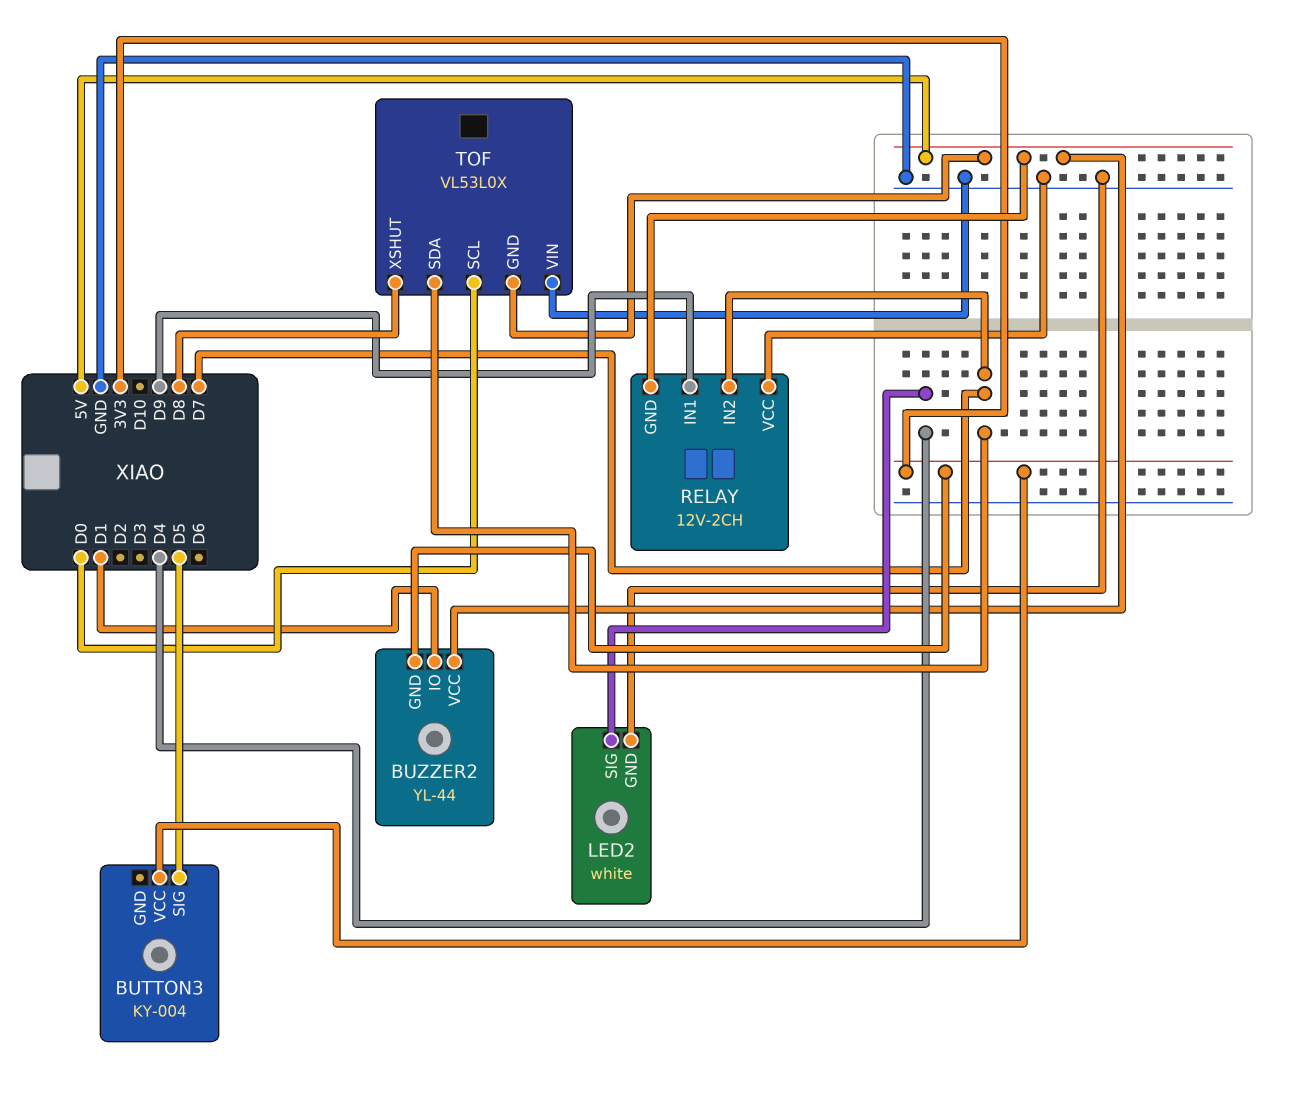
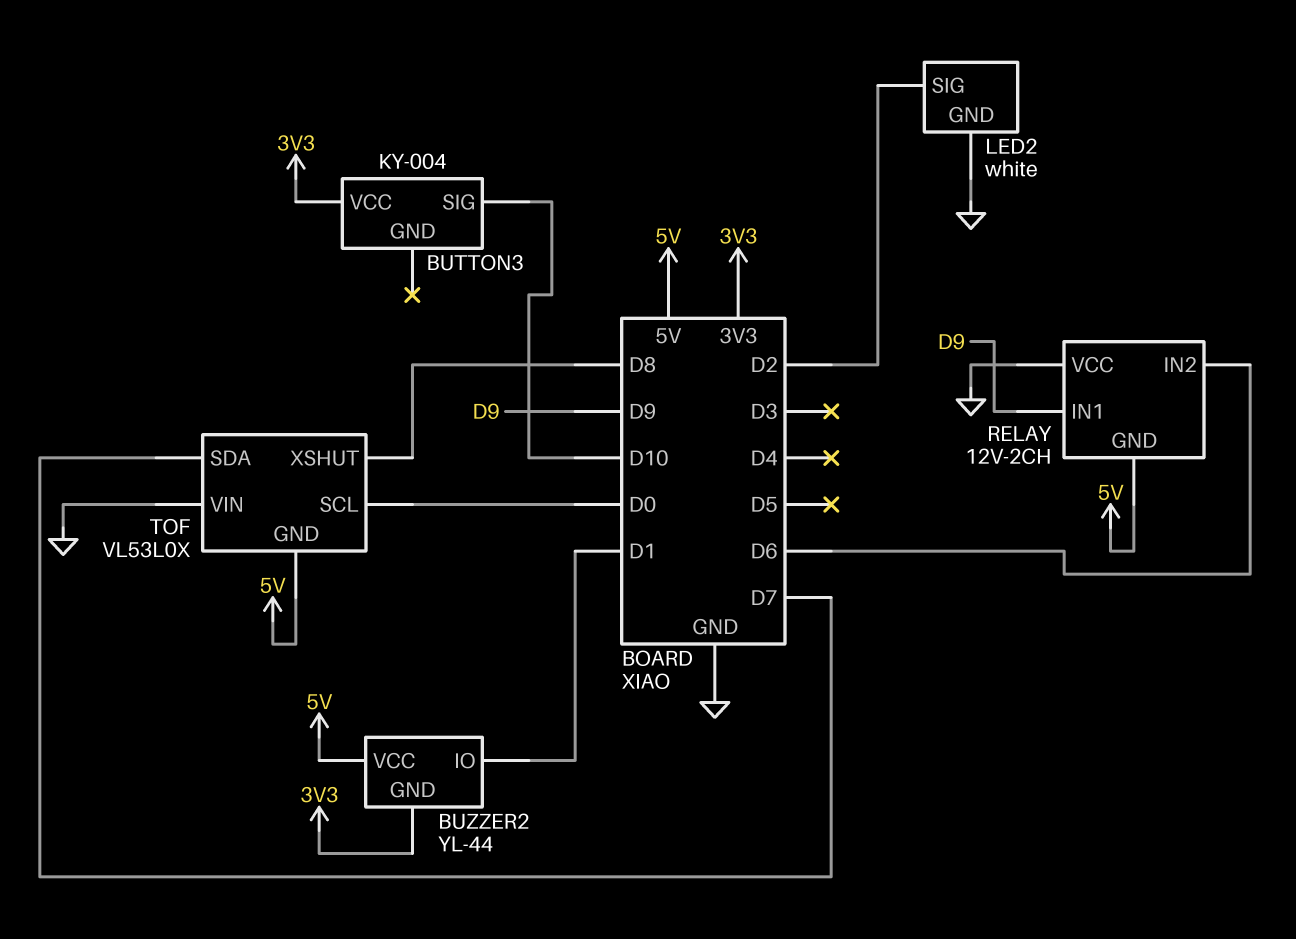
BUTTON3 pin SIG: D5 -> D10
LED2 pin SIG: D4 -> D2
RELAY pin IN2: D7 -> D6

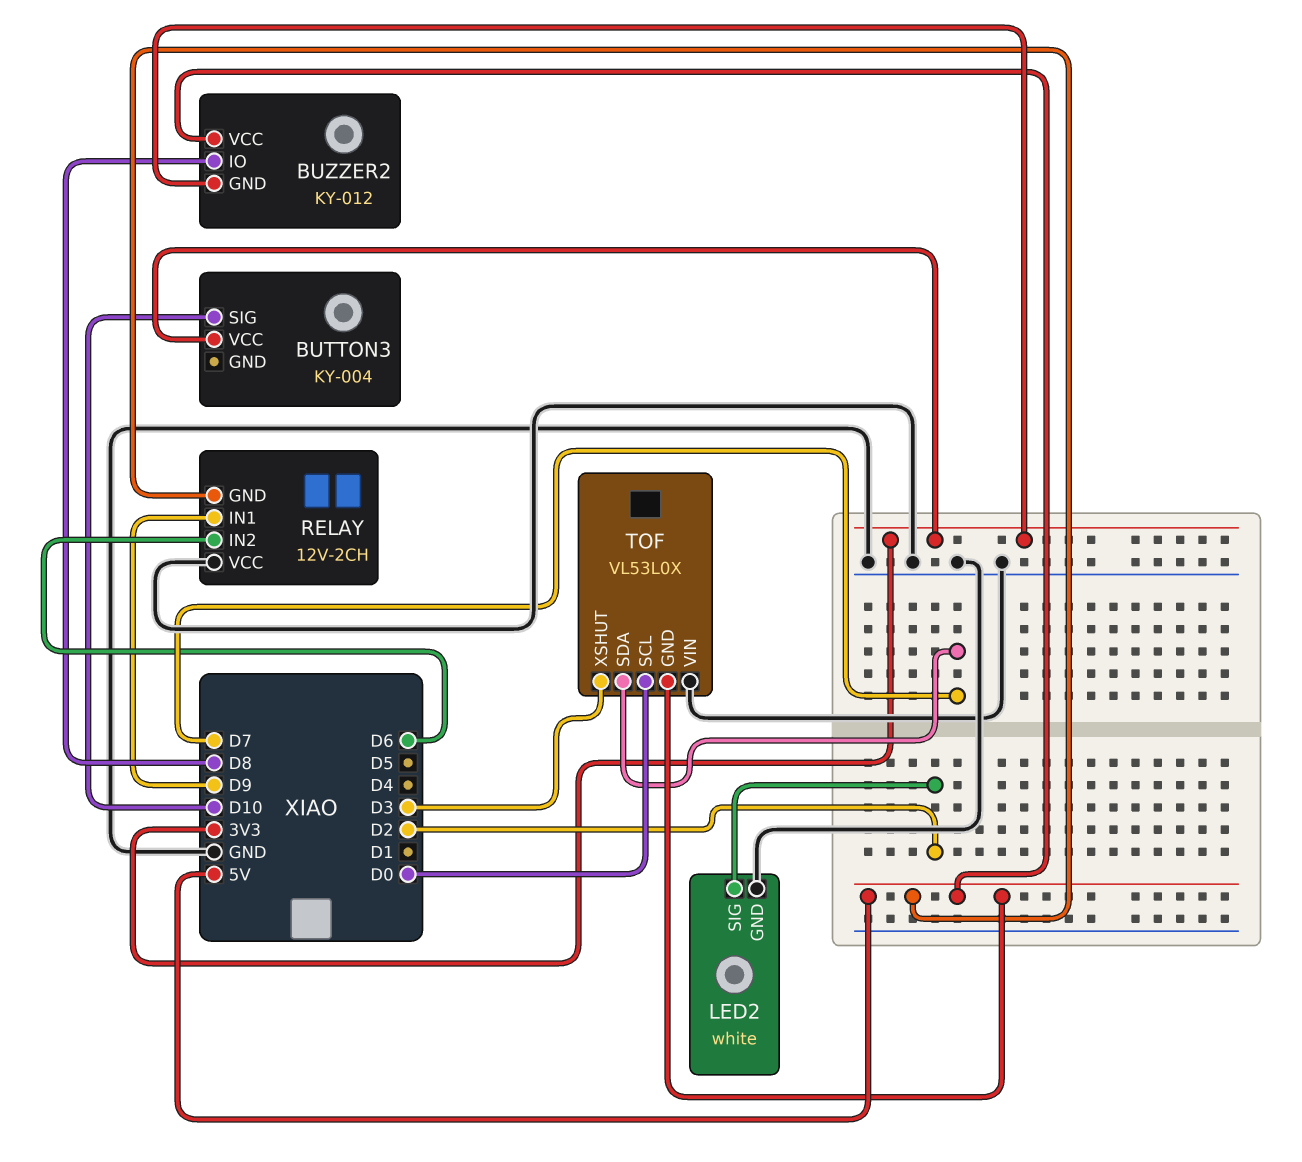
BUZZER2: YL-44 -> KY-012
BUZZER2 pin IO: D1 -> D8
TOF pin XSHUT: D8 -> D3

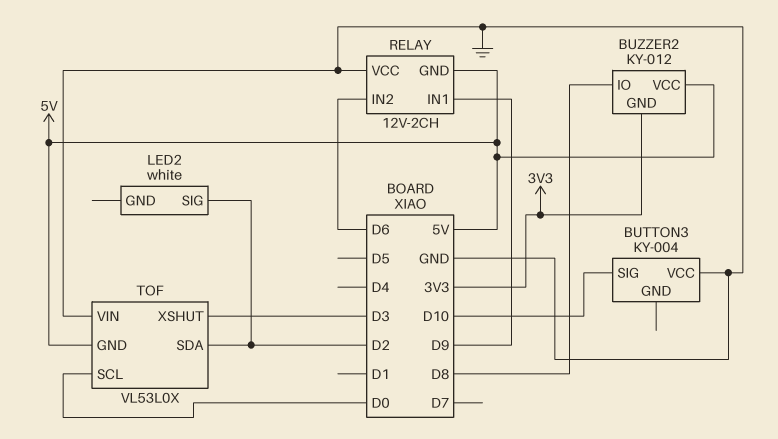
BUTTON3 pin VCC: 3V3 -> GND
LED2 pin GND: GND -> none
TOF pin SDA: D7 -> D2

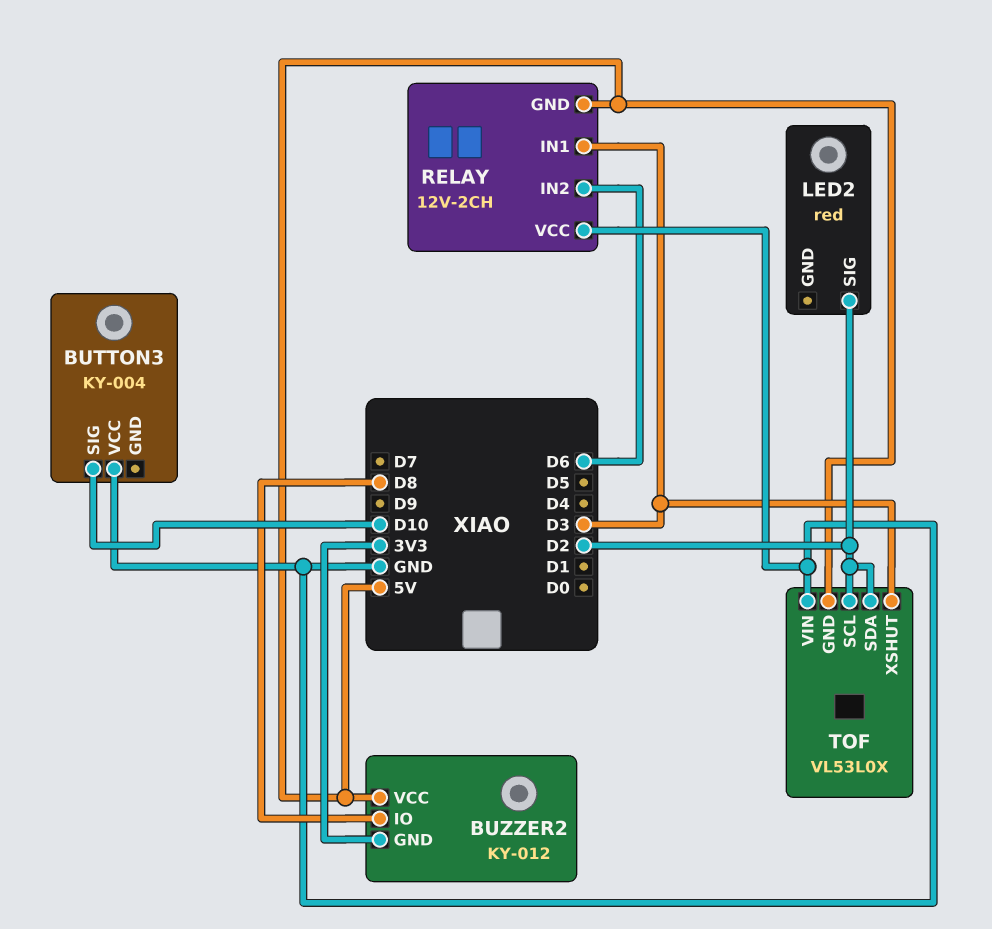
LED2: white -> red
RELAY pin IN1: D9 -> D3
TOF pin SCL: D0 -> D2

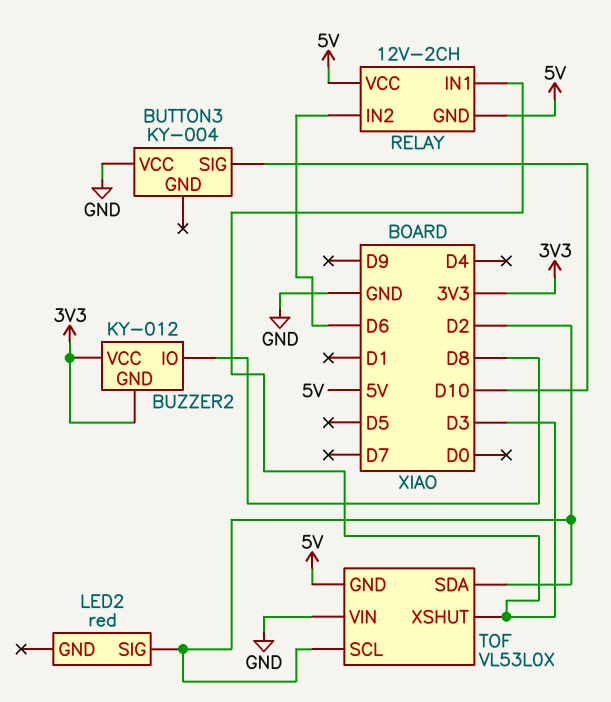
BUZZER2 pin VCC: 5V -> 3V3
RELAY pin VCC: GND -> 5V

